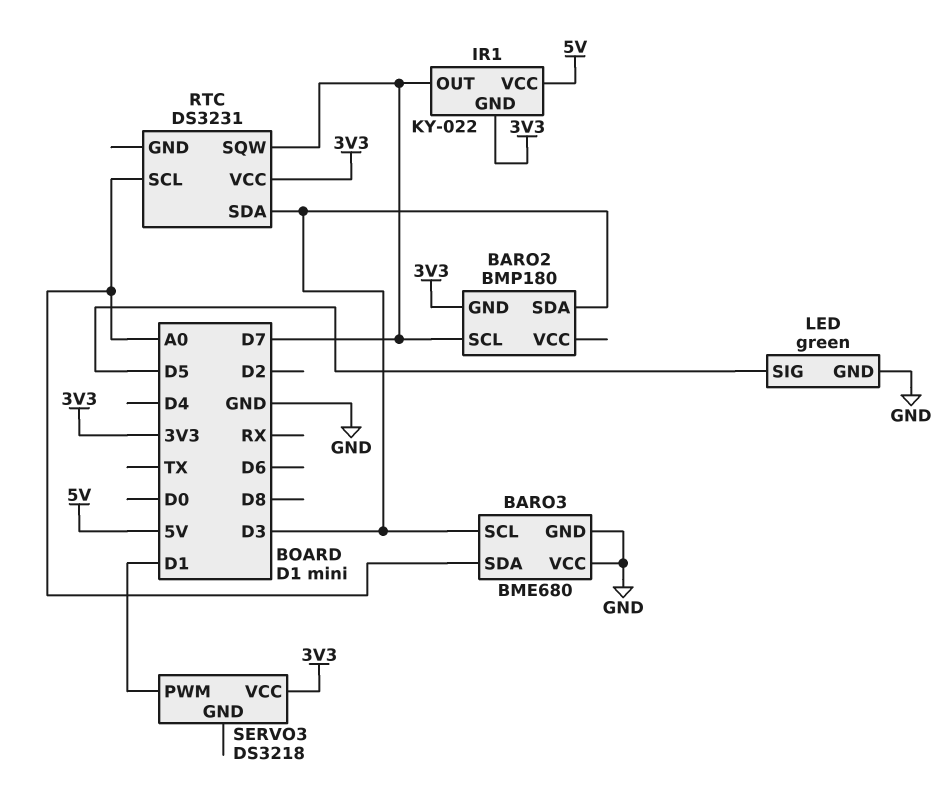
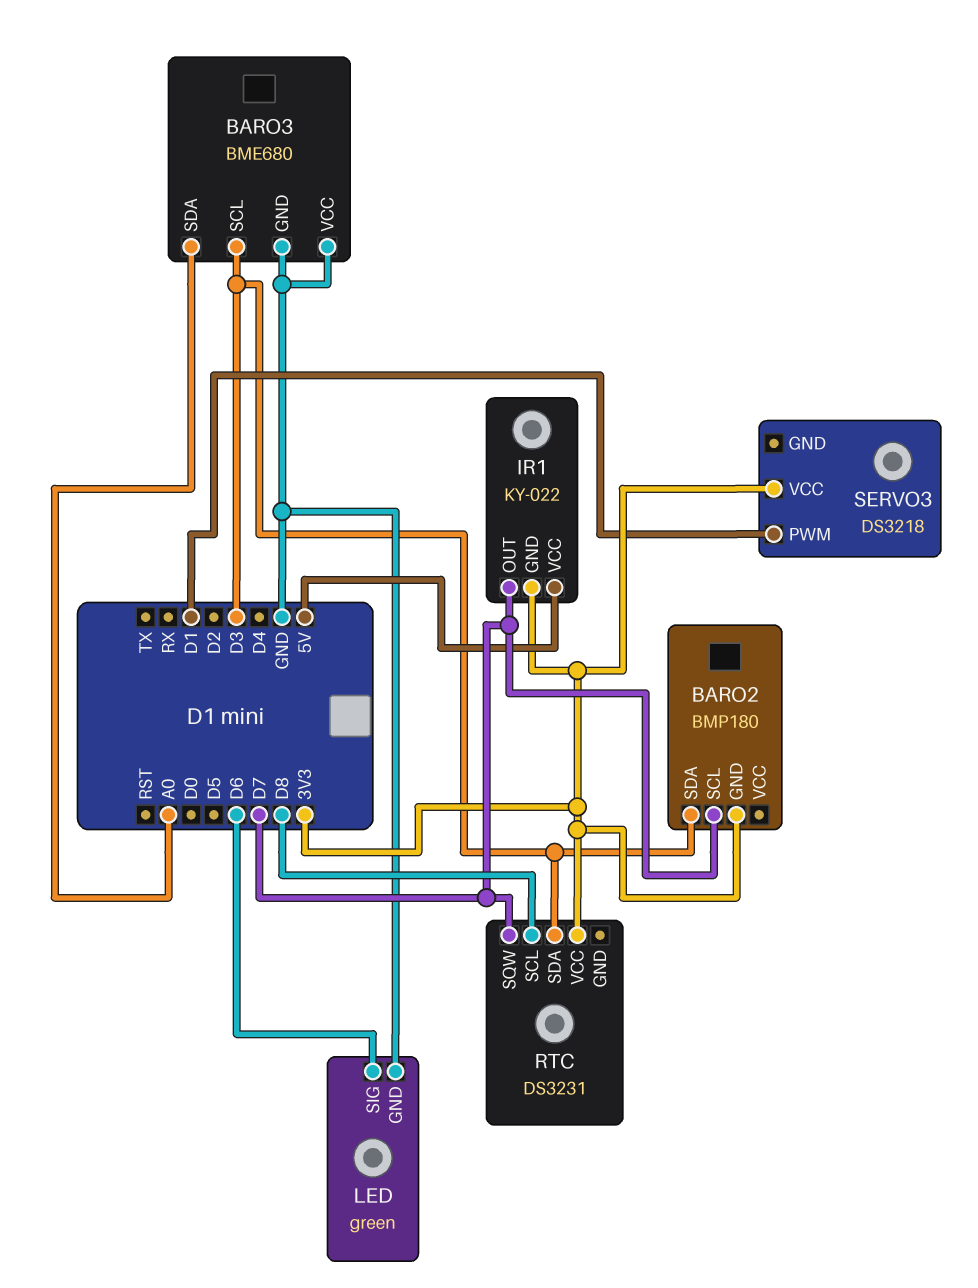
LED pin SIG: D5 -> D6
RTC pin SCL: A0 -> D8

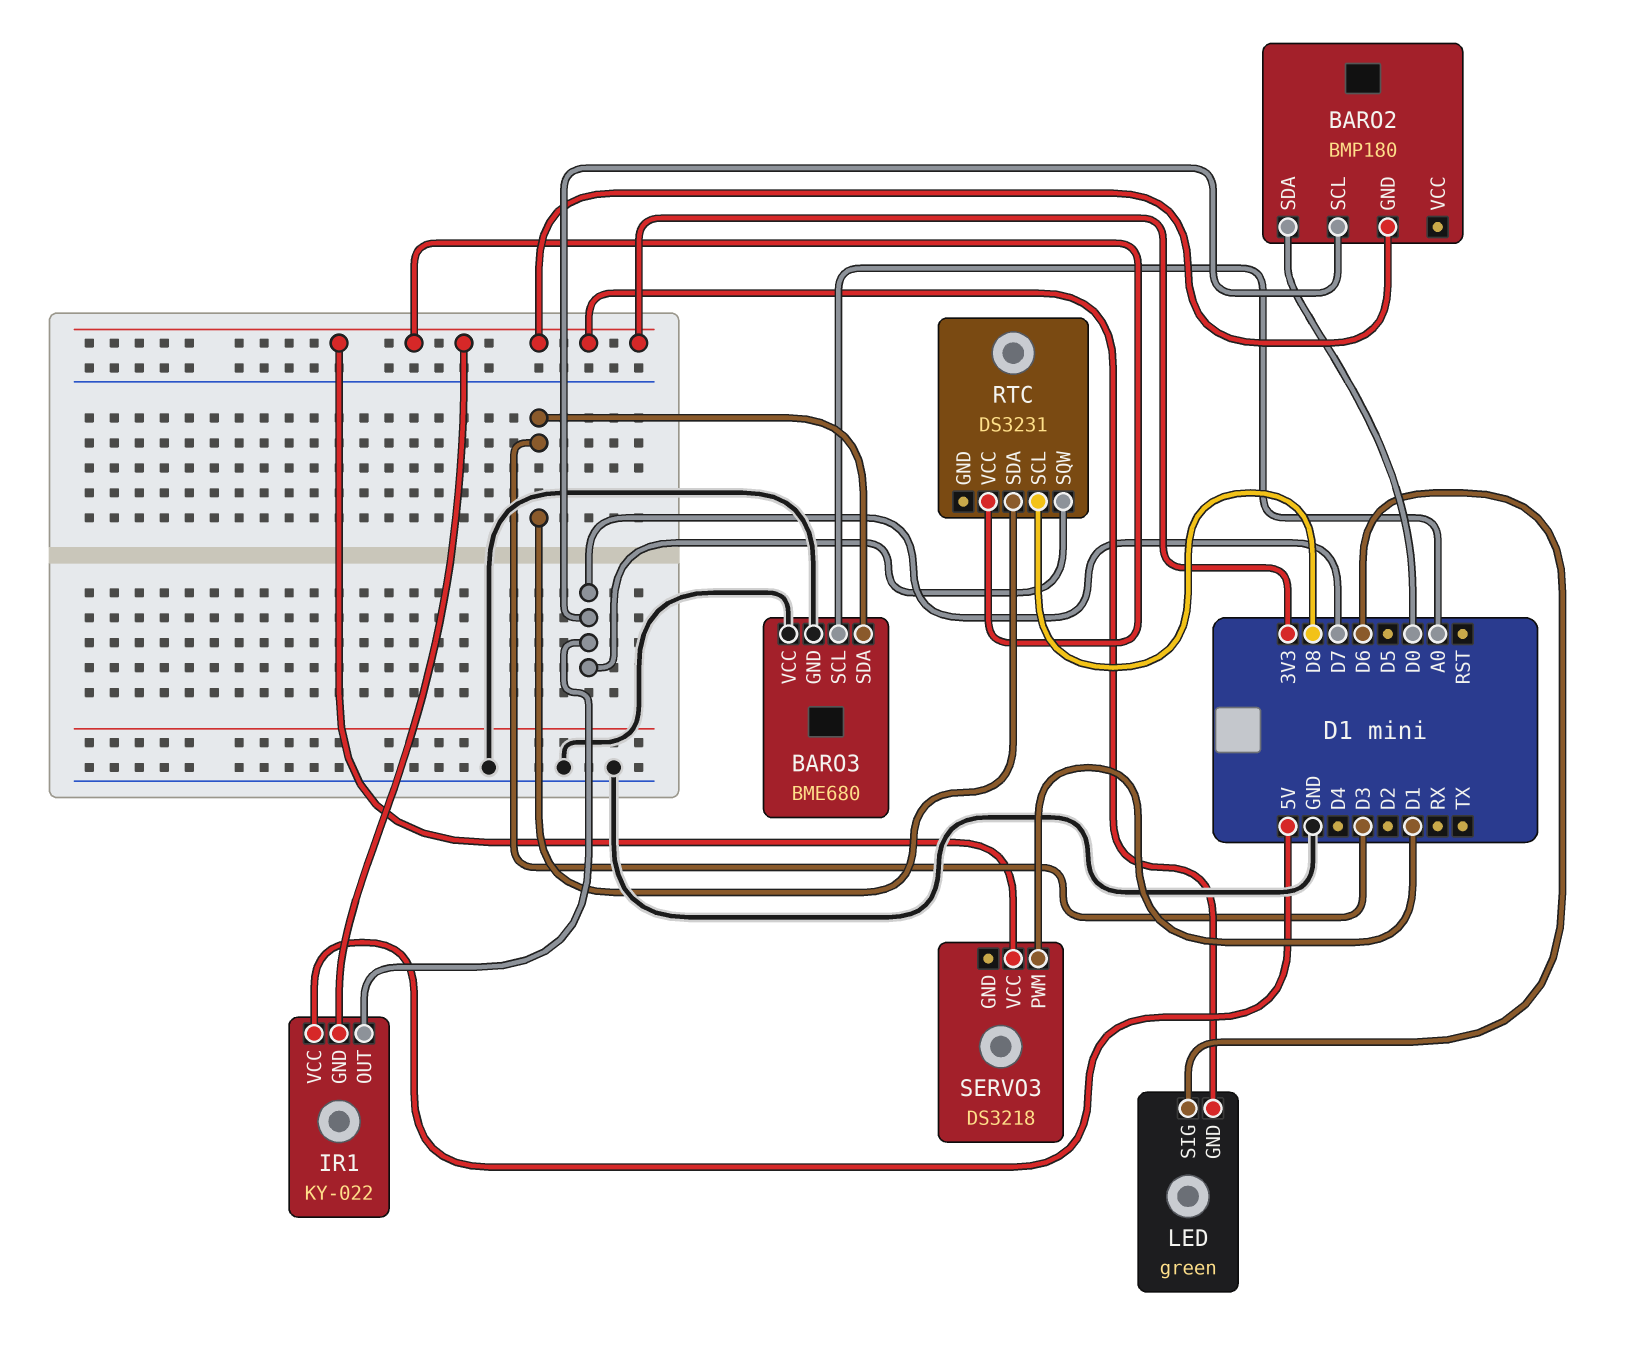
BARO2 pin SDA: D3 -> D0
BARO3 pin SCL: D3 -> A0
BARO3 pin SDA: A0 -> D3
LED pin GND: GND -> 3V3

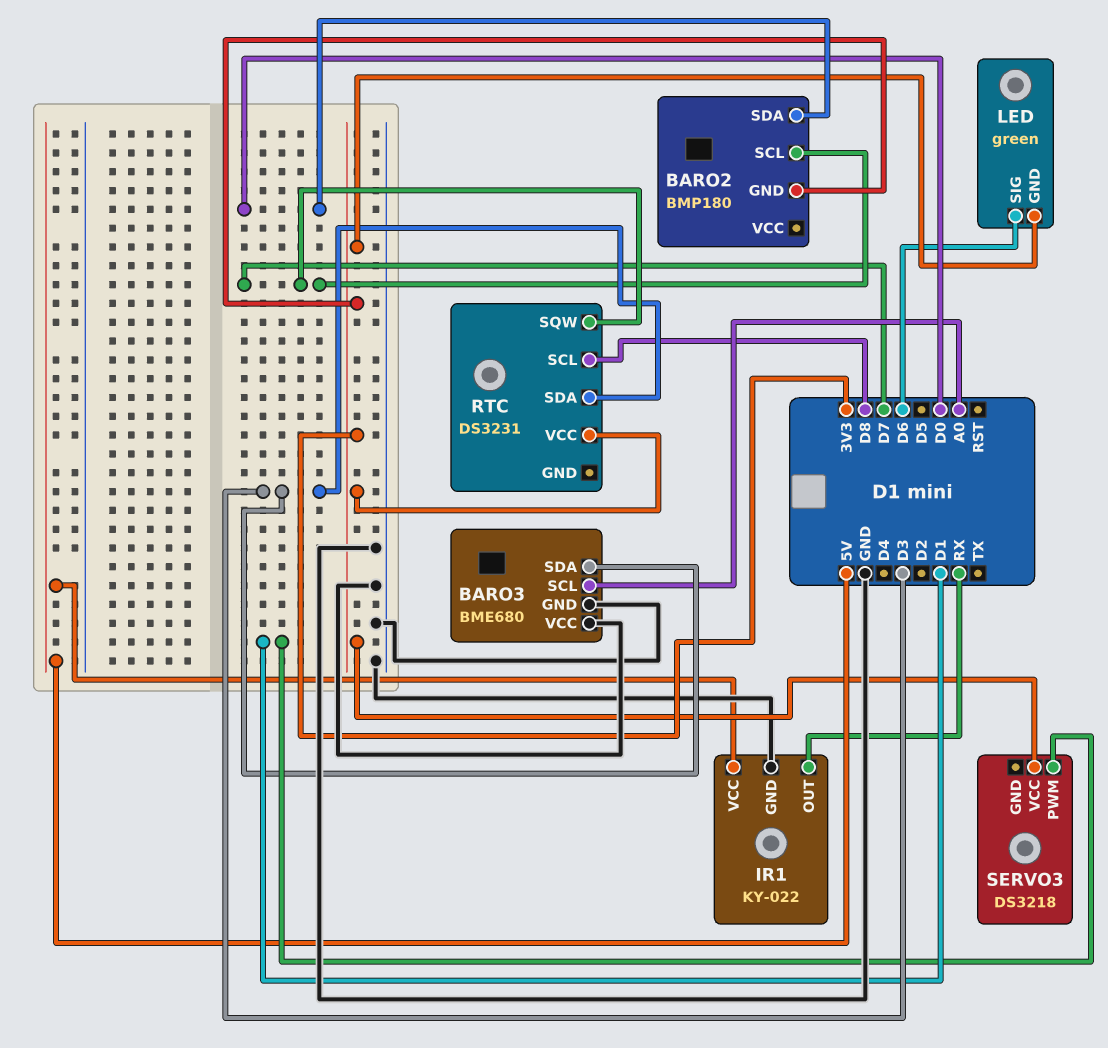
IR1 pin GND: 3V3 -> GND
IR1 pin OUT: D7 -> RX

